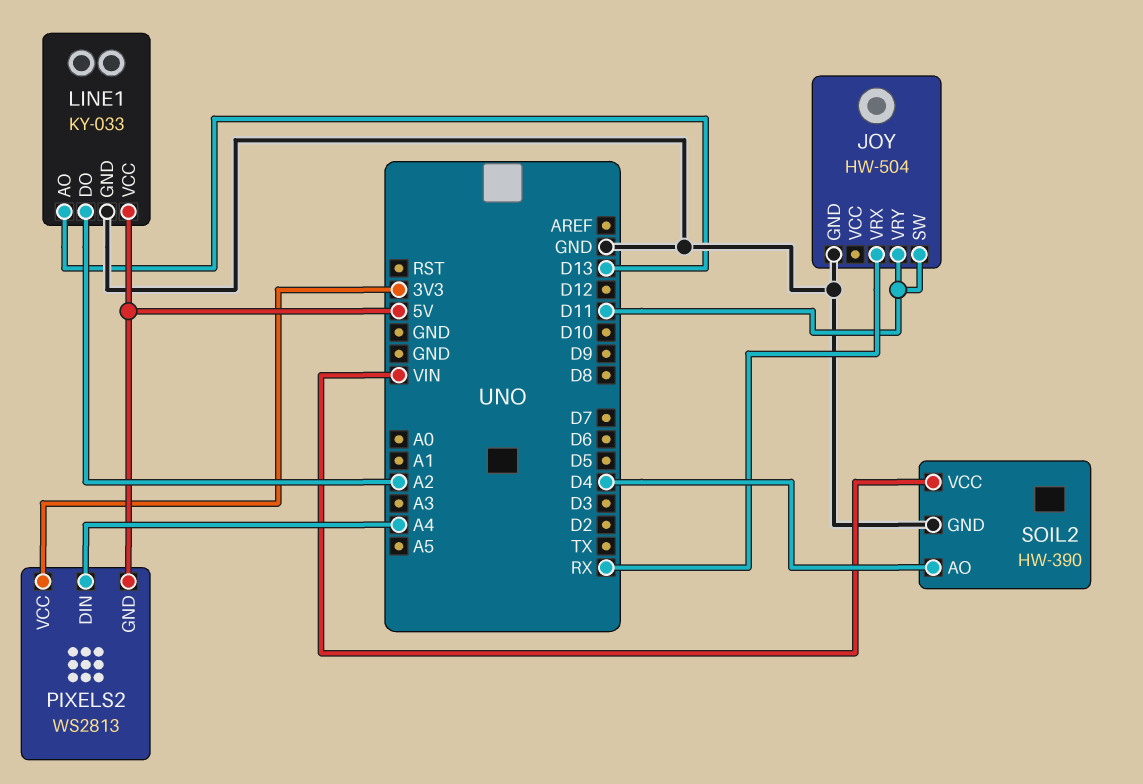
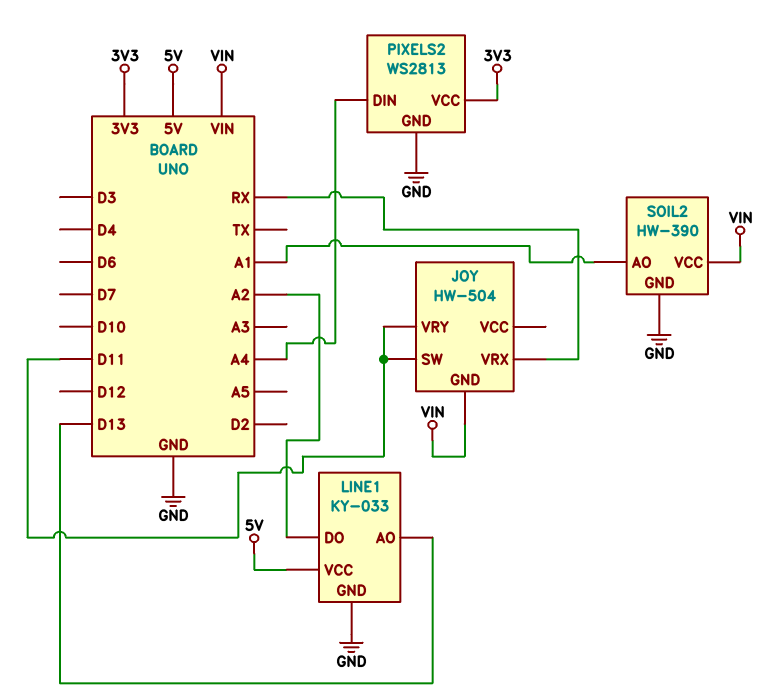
JOY pin GND: GND -> VIN
PIXELS2 pin GND: 5V -> GND
SOIL2 pin AO: D4 -> A1

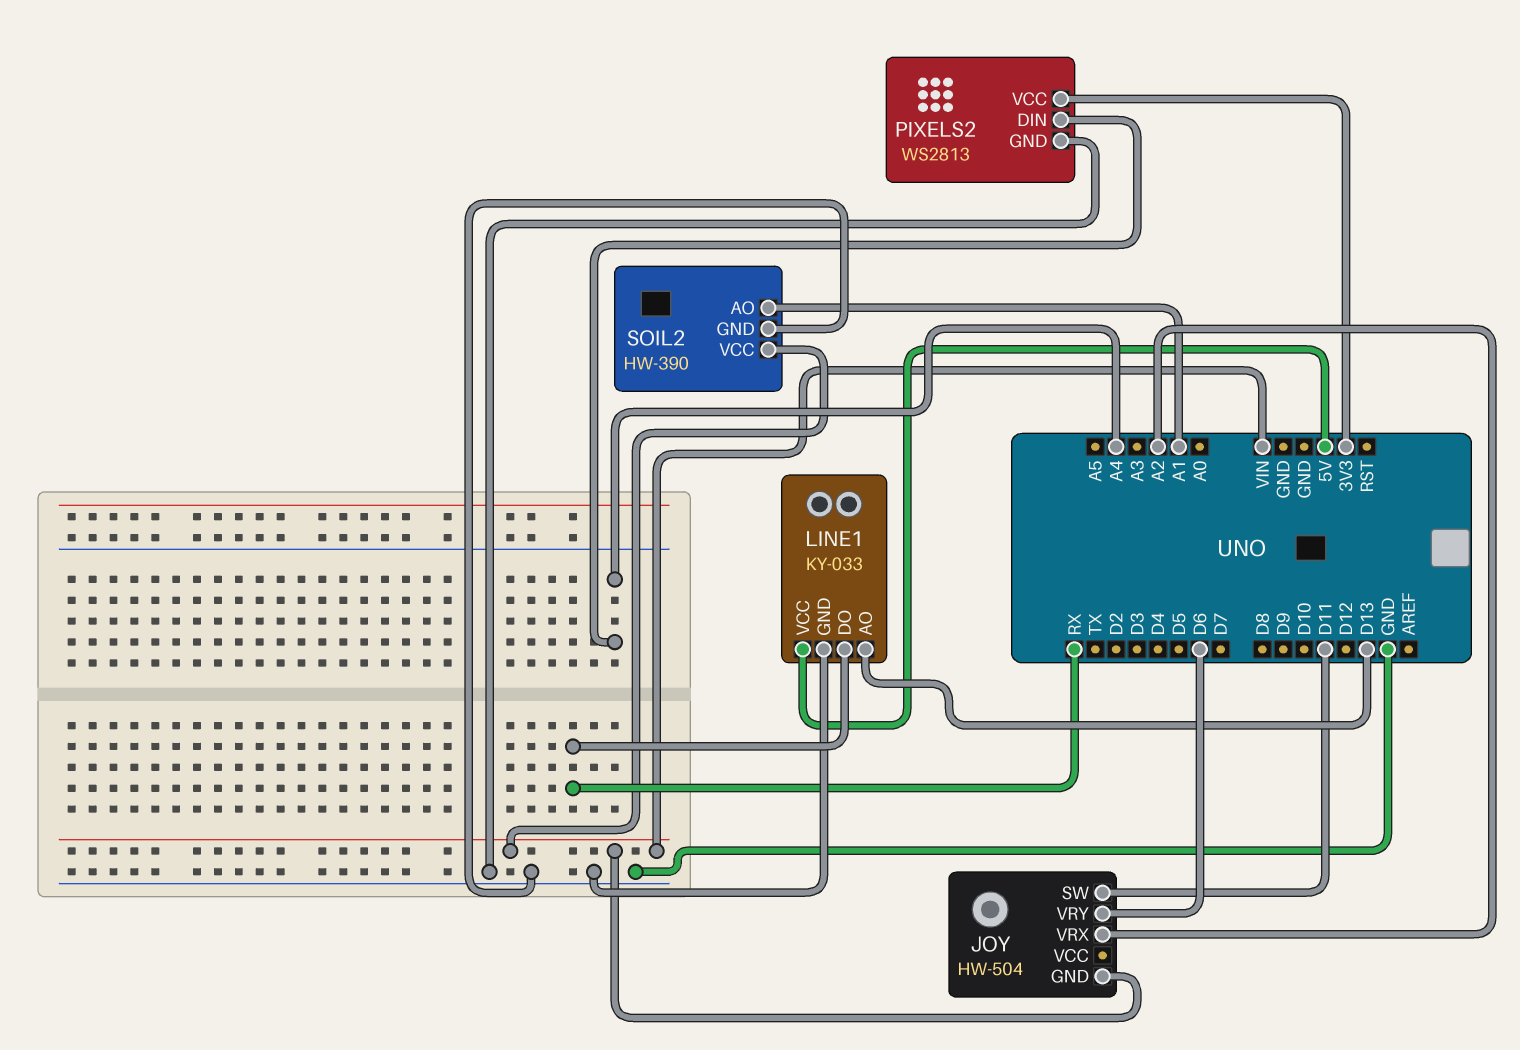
JOY pin VRX: RX -> A2
JOY pin VRY: D11 -> D6
LINE1 pin DO: A2 -> RX

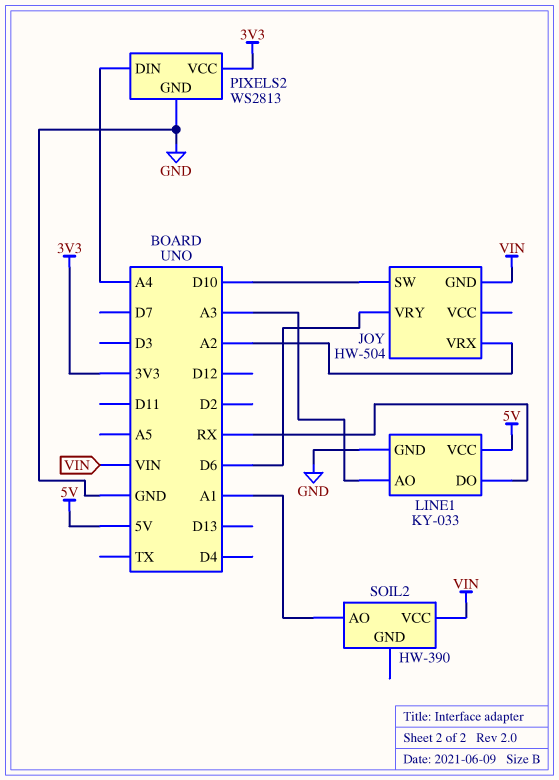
JOY pin SW: D11 -> D10
LINE1 pin AO: D13 -> A3
SOIL2 pin GND: GND -> none

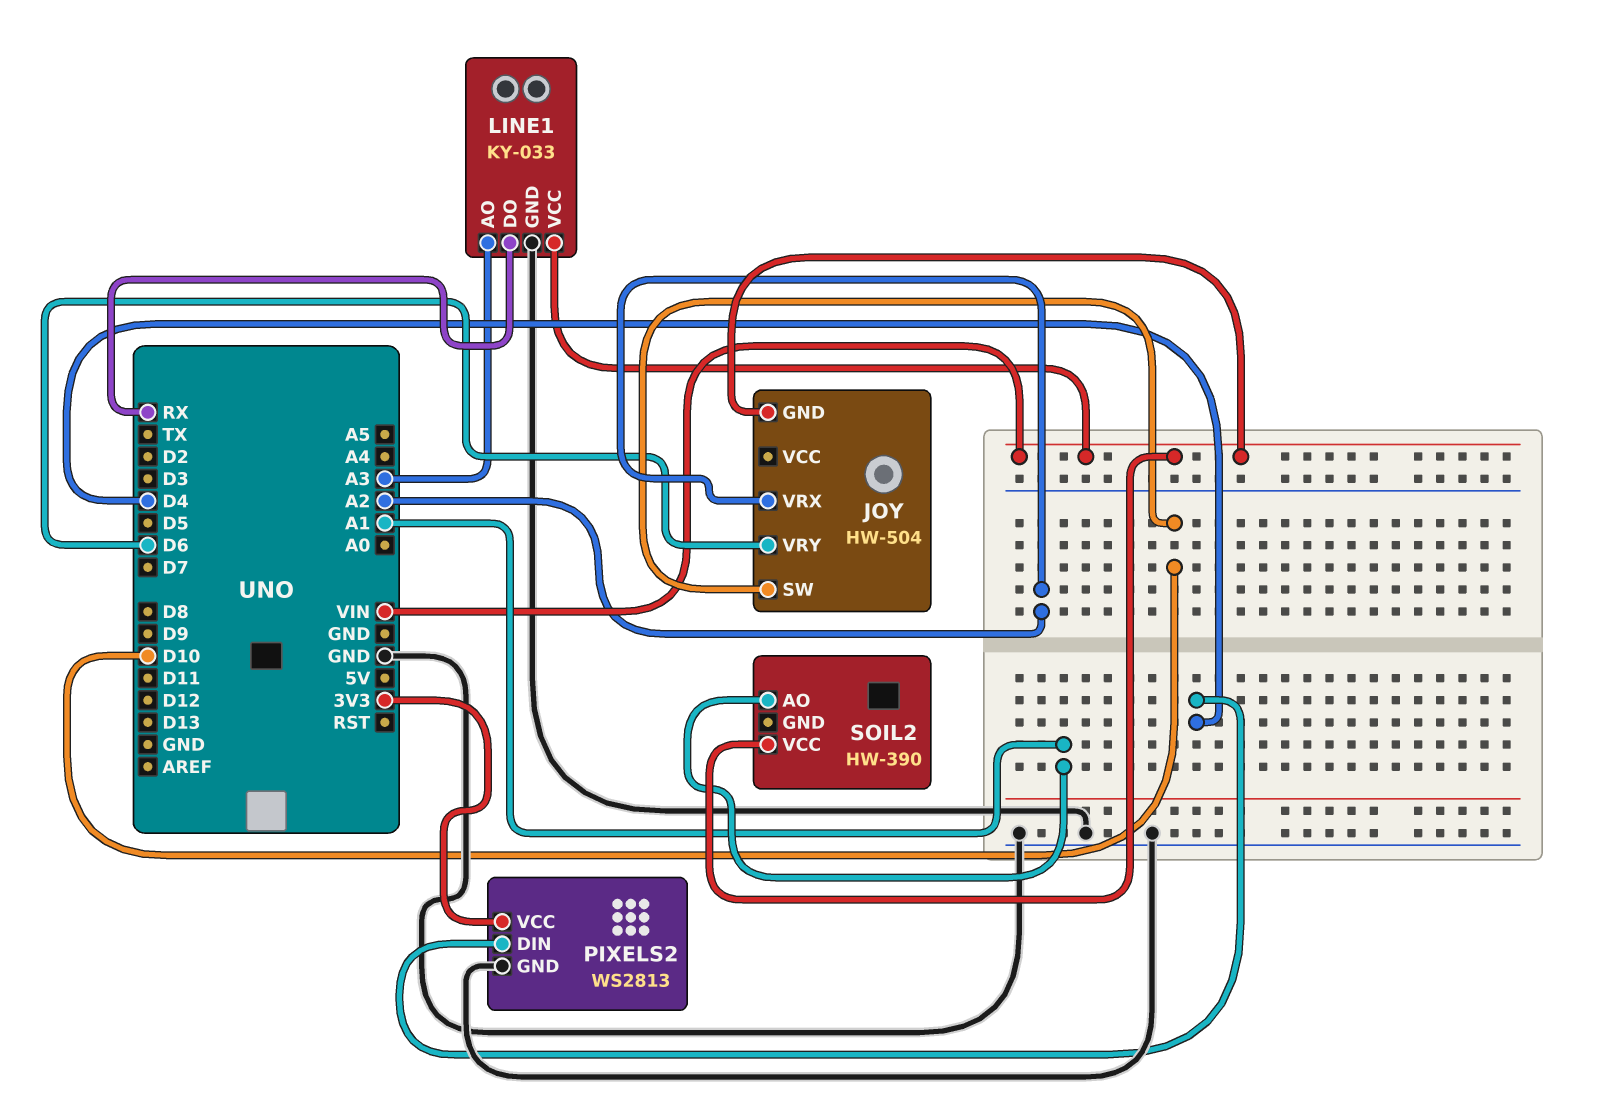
LINE1 pin VCC: 5V -> VIN
PIXELS2 pin DIN: A4 -> D4

